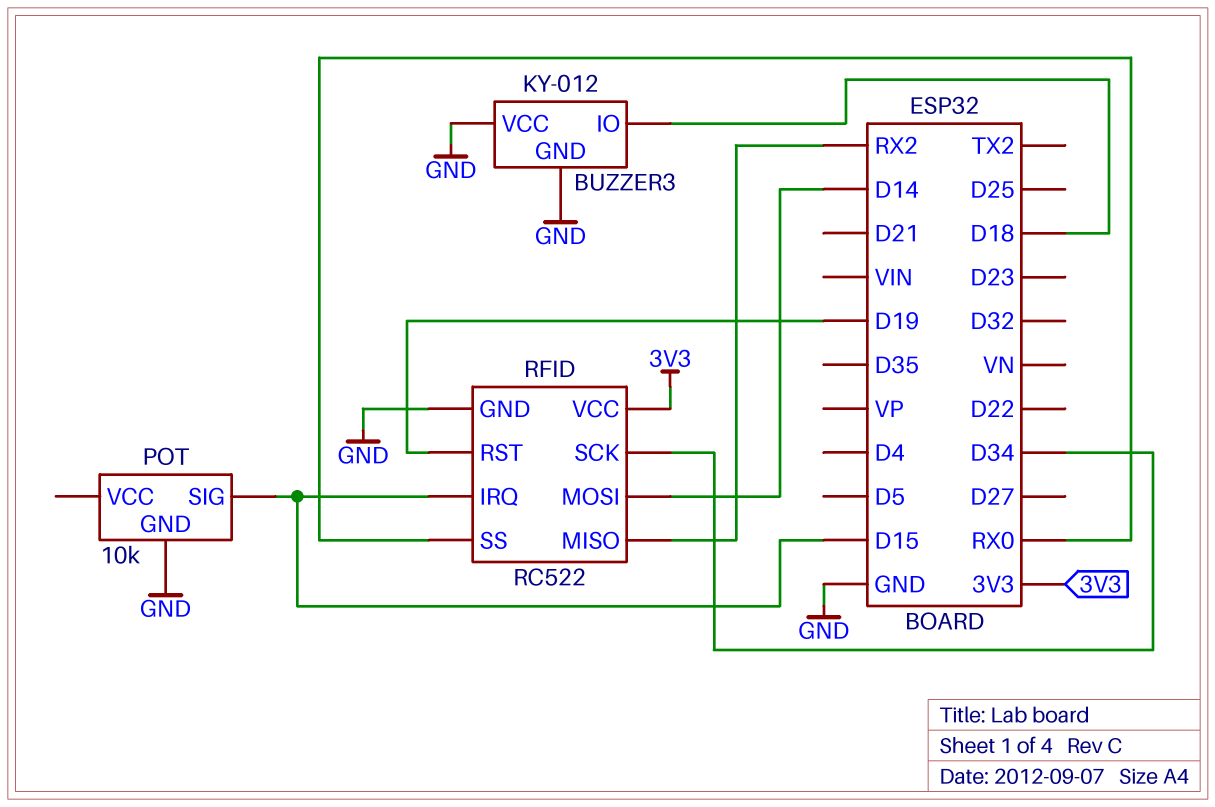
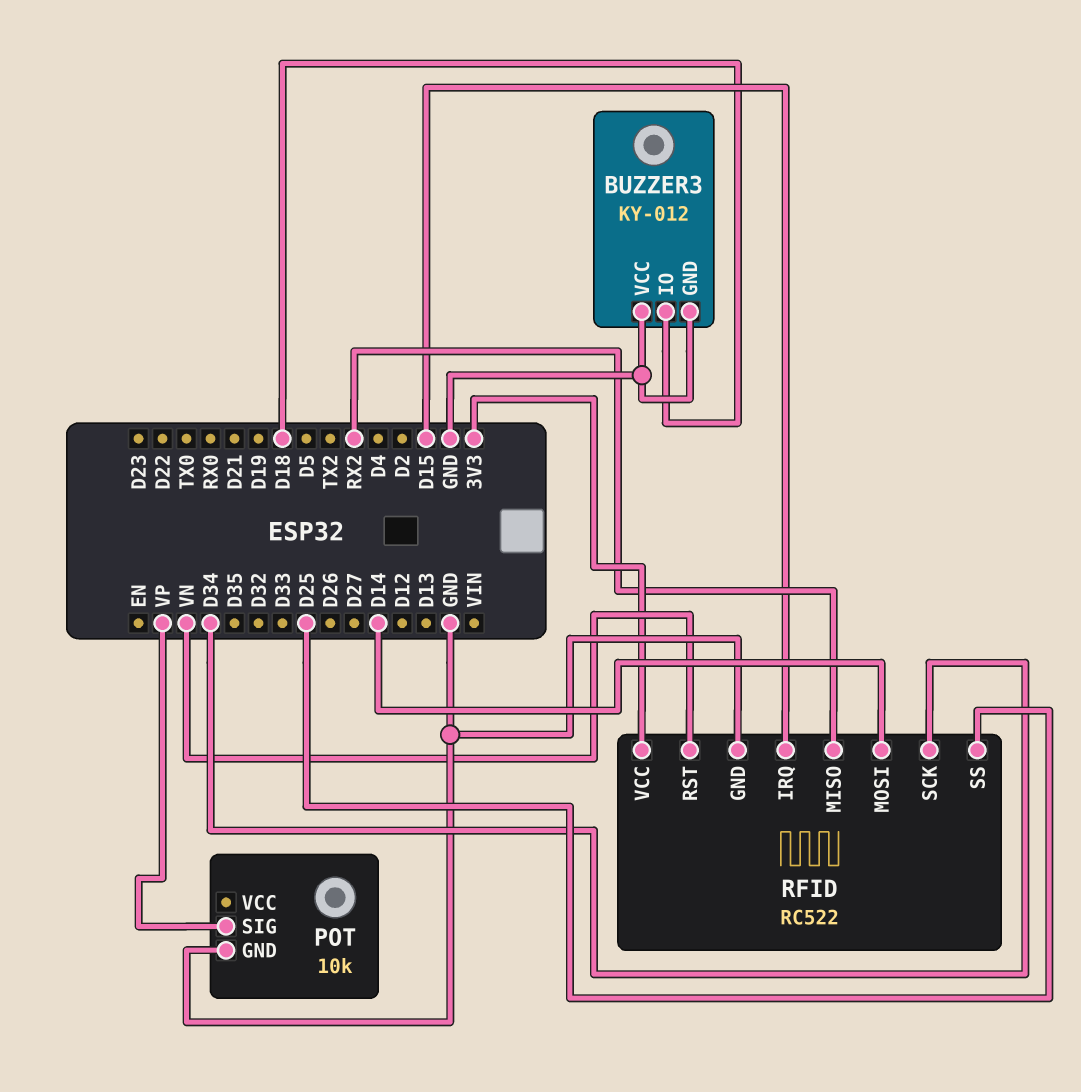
POT pin SIG: D15 -> VP
RFID pin RST: D19 -> VN
RFID pin SS: RX0 -> D25

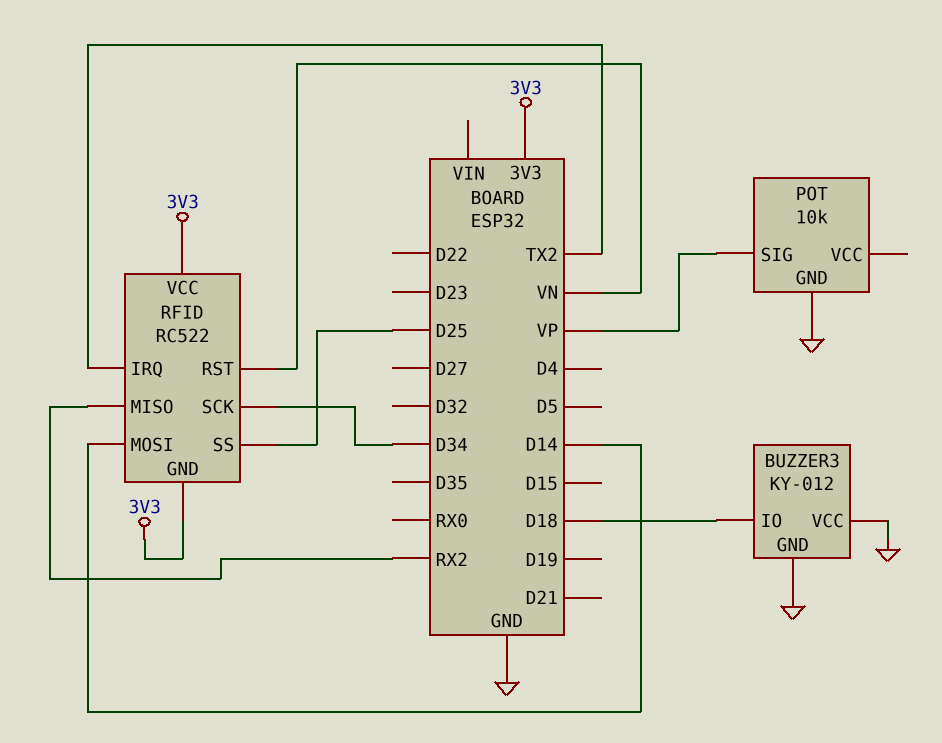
RFID pin GND: GND -> 3V3
RFID pin IRQ: D15 -> TX2

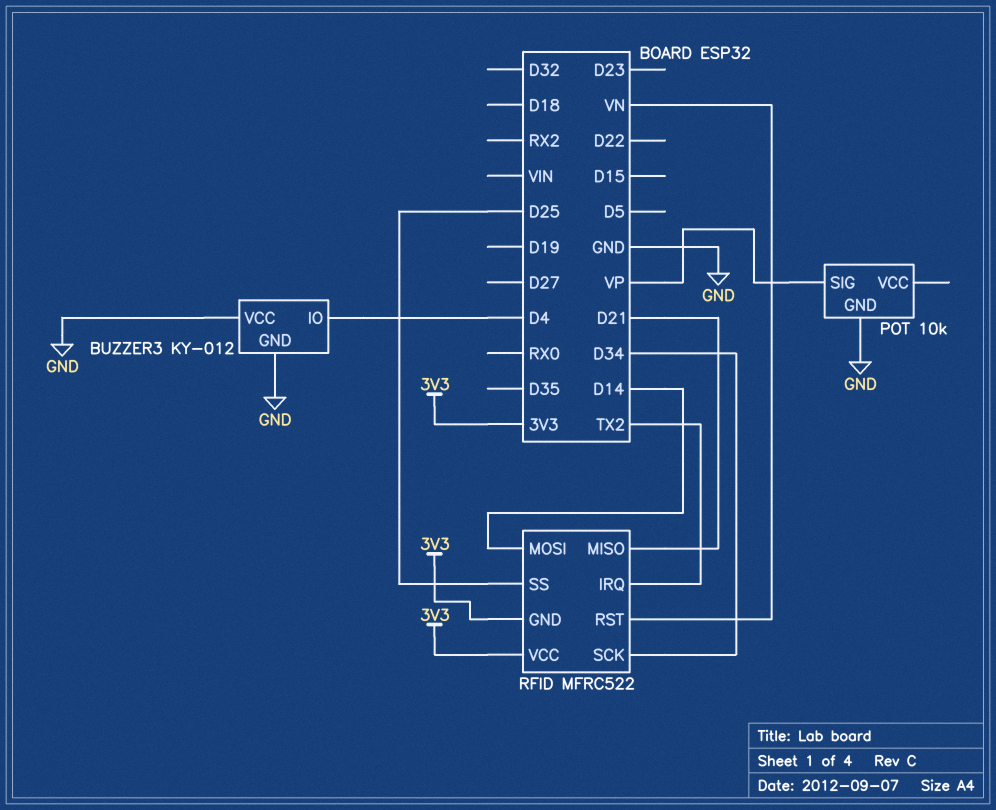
BUZZER3 pin IO: D18 -> D4
RFID: RC522 -> MFRC522
RFID pin MISO: RX2 -> D21

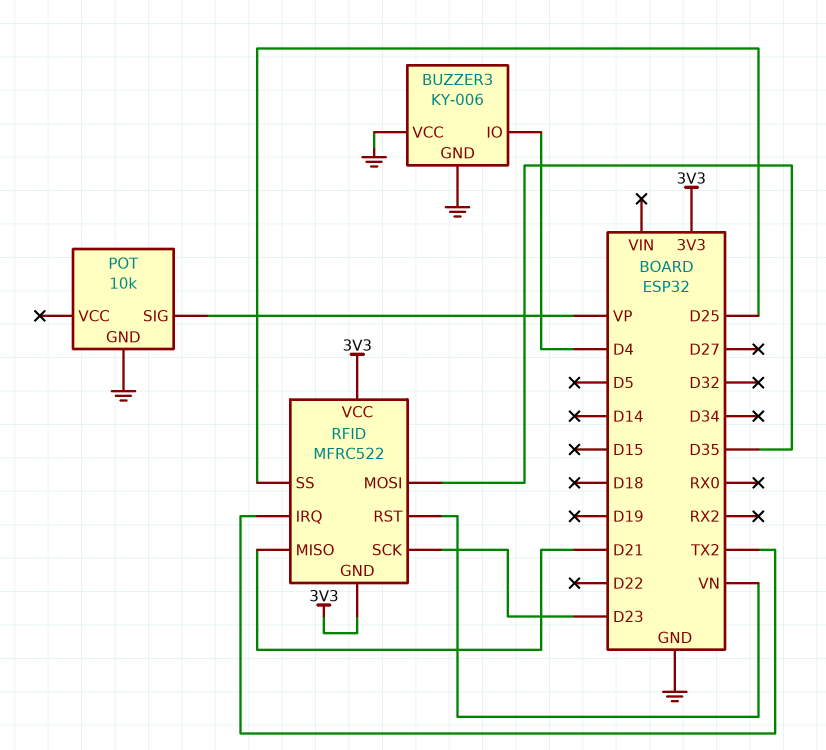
BUZZER3: KY-012 -> KY-006
RFID pin MOSI: D14 -> D35
RFID pin SCK: D34 -> D23

